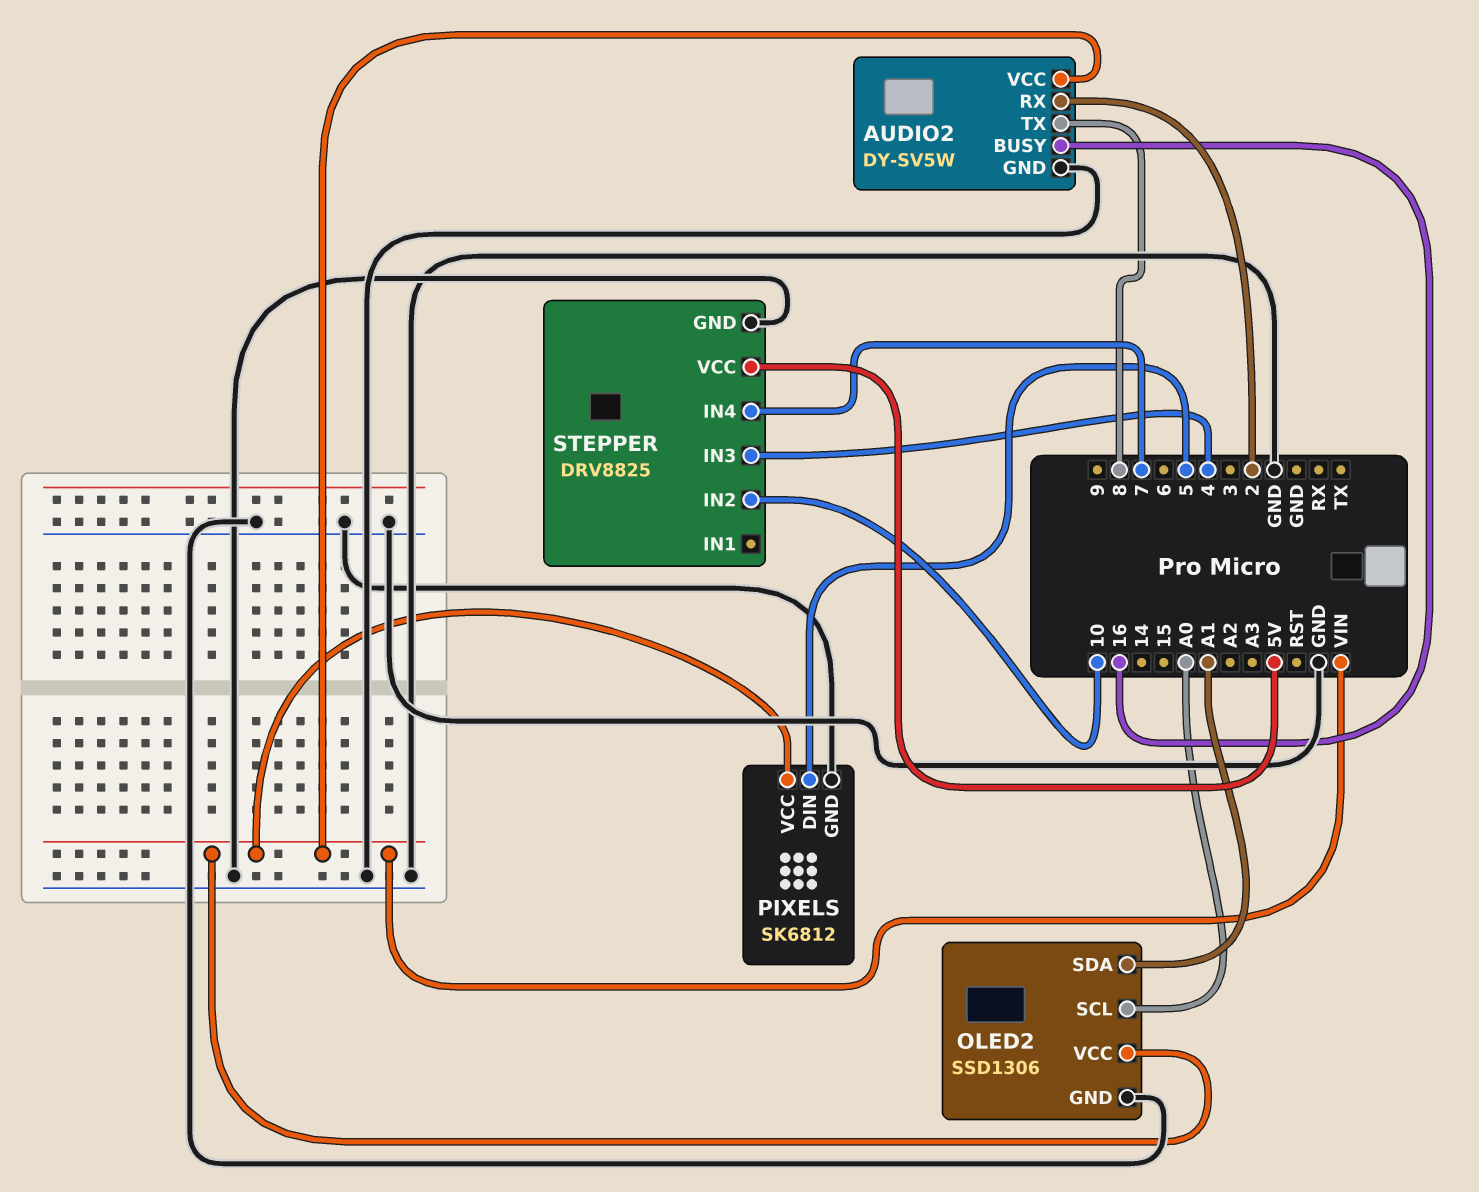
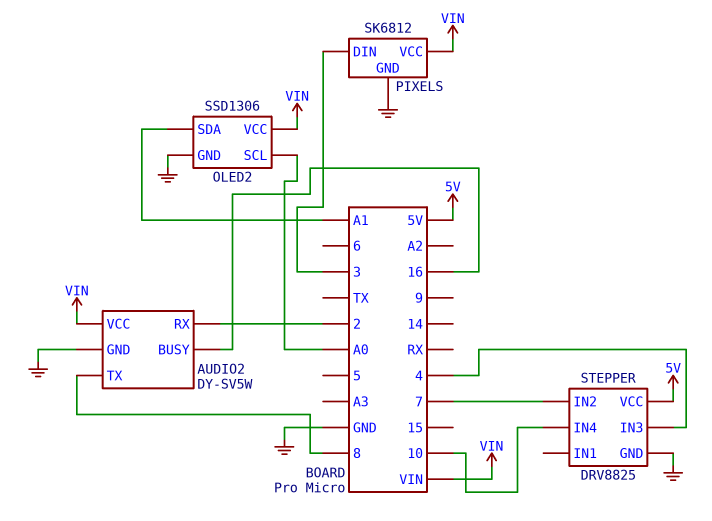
PIXELS pin DIN: 5 -> 3
STEPPER pin IN2: 10 -> 7
STEPPER pin IN4: 7 -> 10

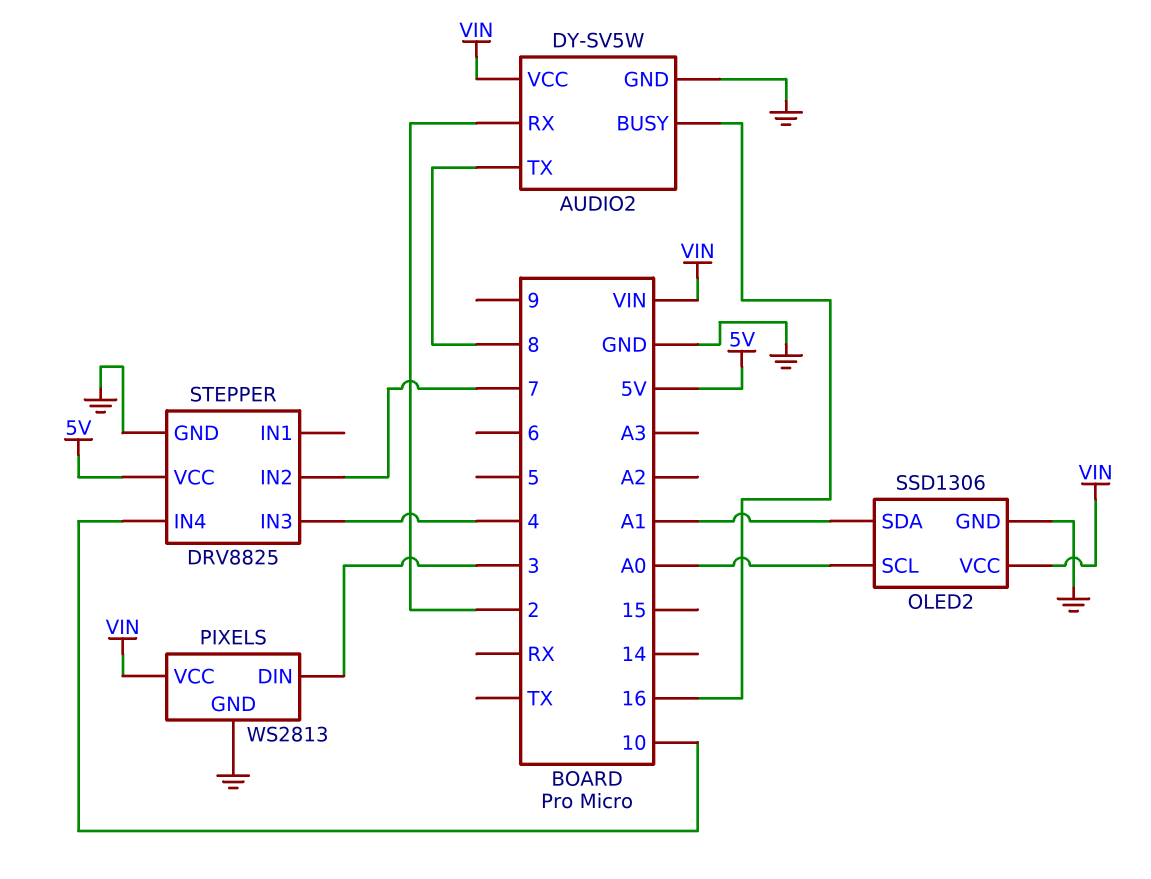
PIXELS: SK6812 -> WS2813

